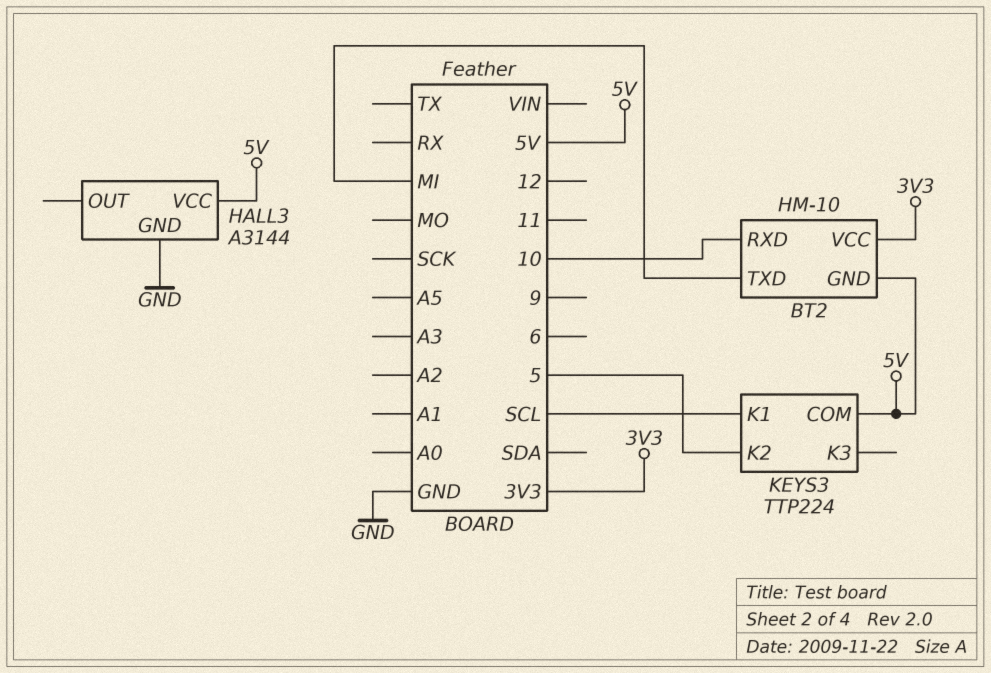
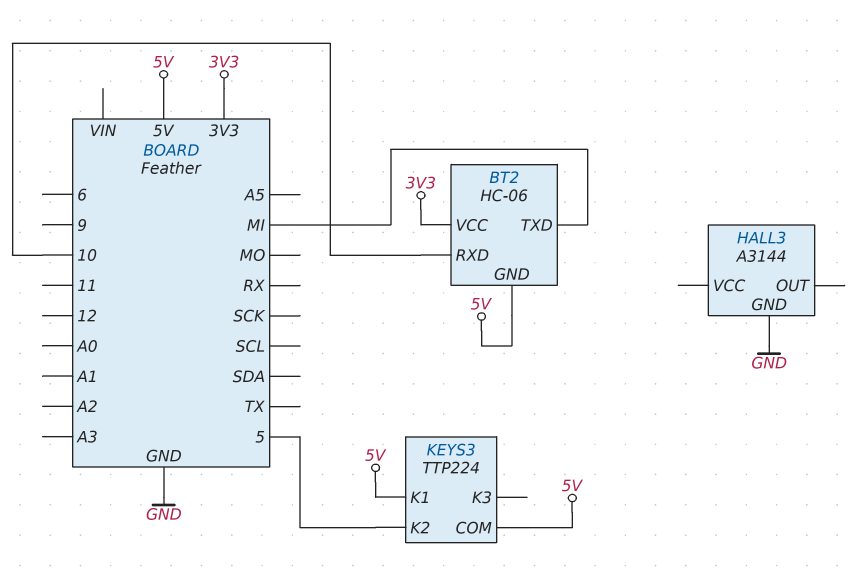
BT2: HM-10 -> HC-06
HALL3 pin VCC: 5V -> none
KEYS3 pin K1: SCL -> 5V

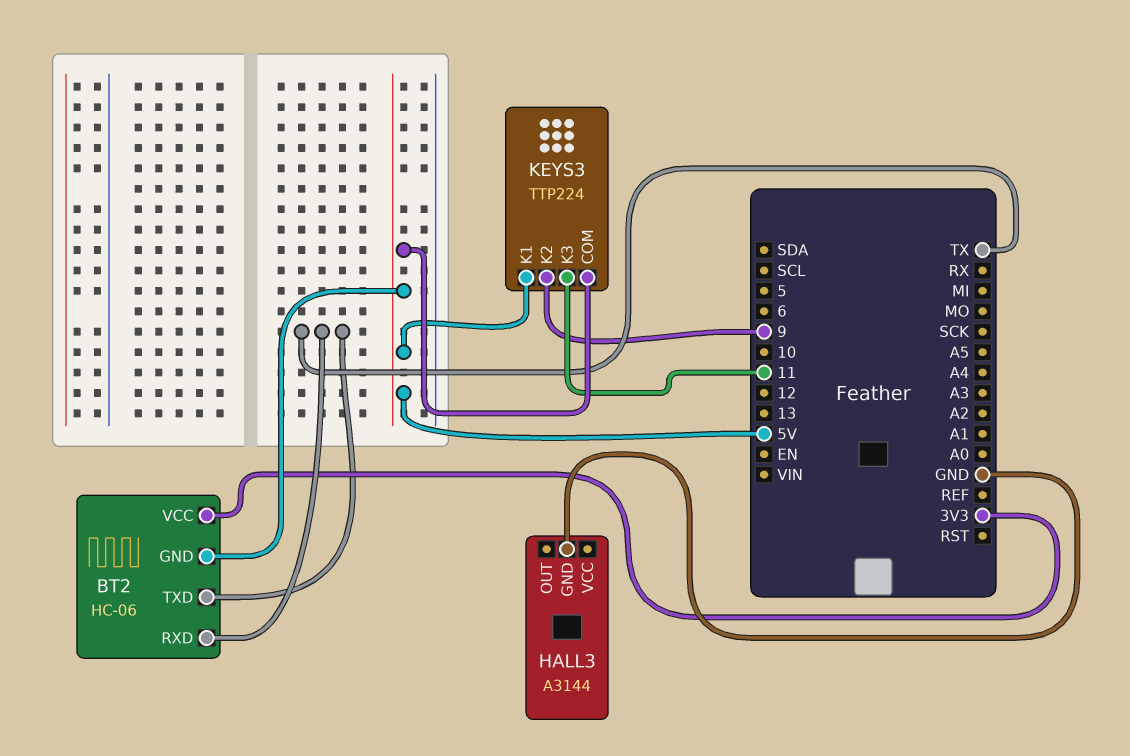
BT2 pin RXD: 10 -> TX
BT2 pin TXD: MI -> TX
KEYS3 pin K2: 5 -> 9
KEYS3 pin K3: none -> 11

